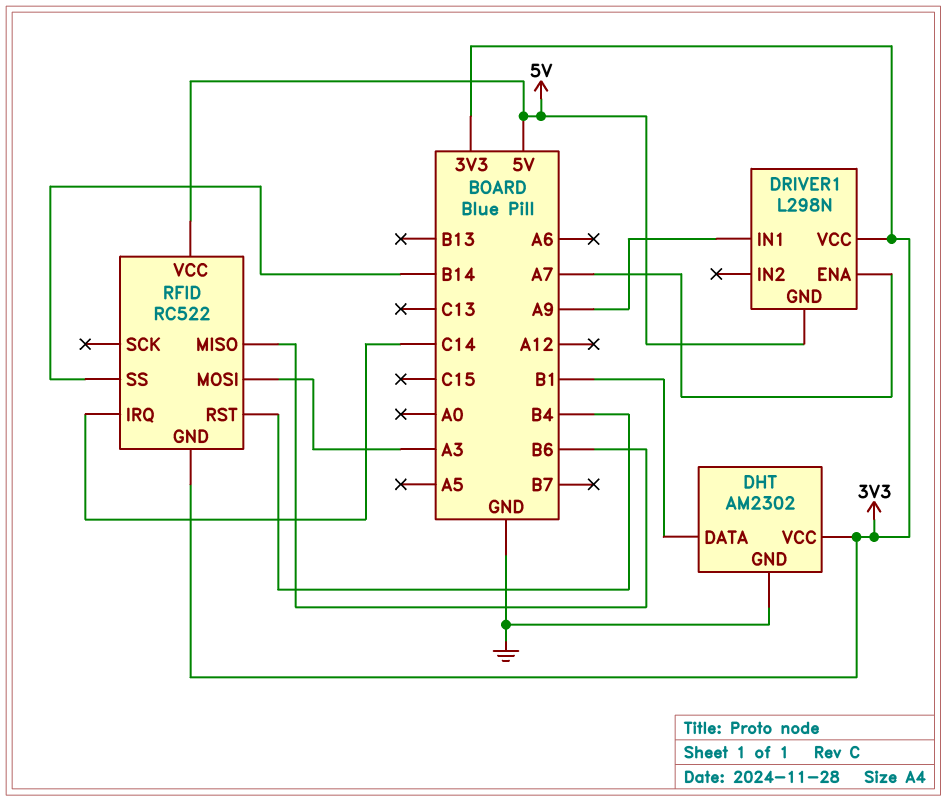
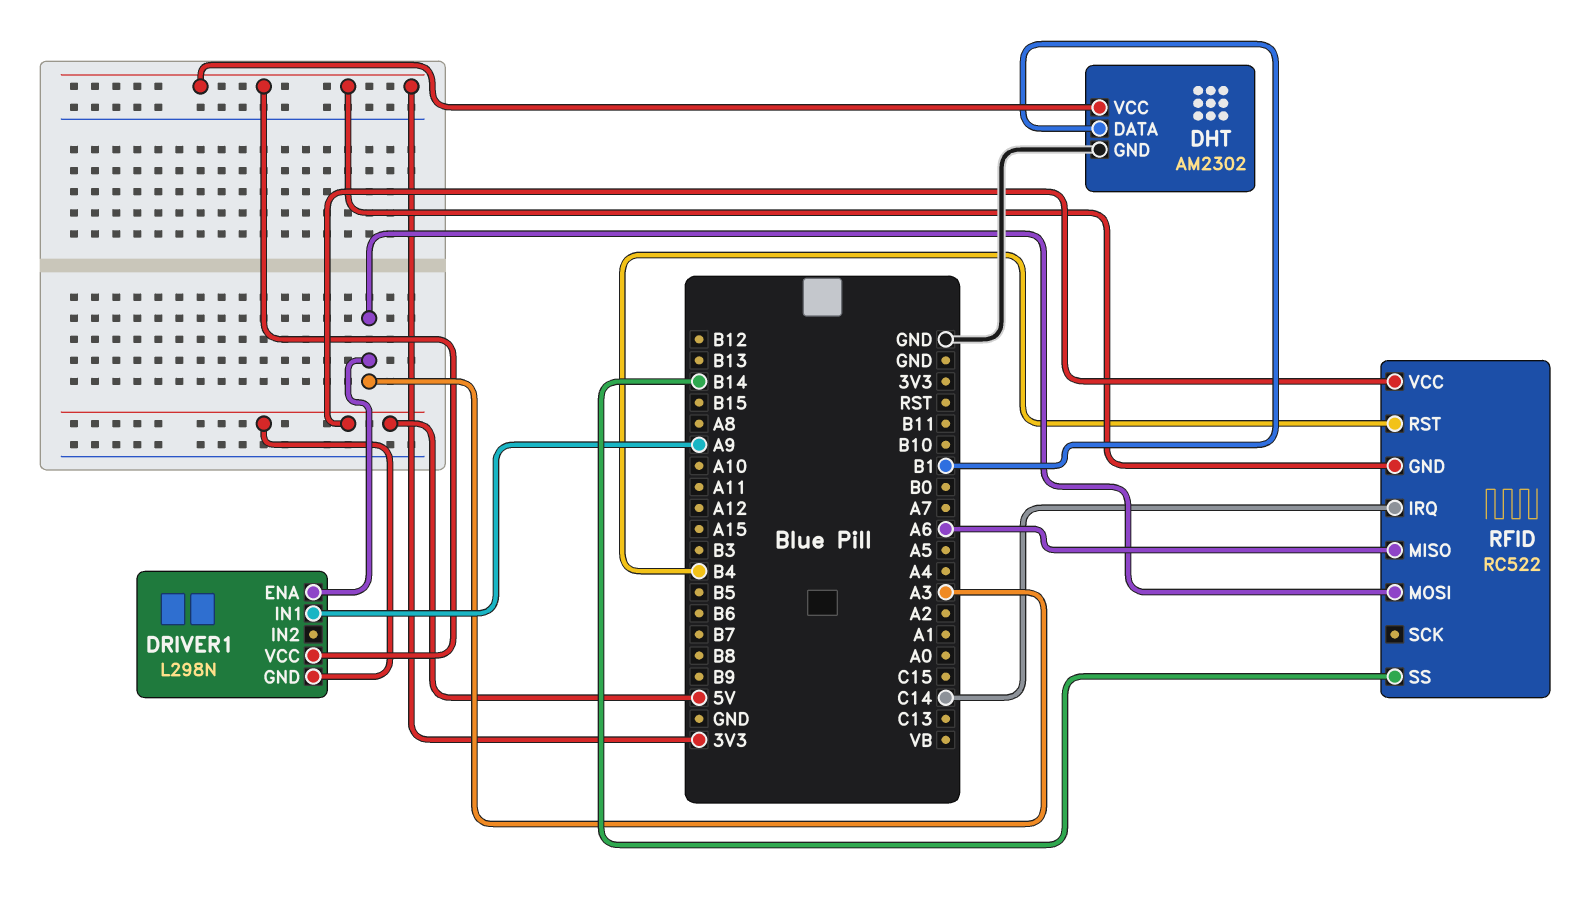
DRIVER1 pin ENA: A7 -> A3
RFID pin MISO: B6 -> A6

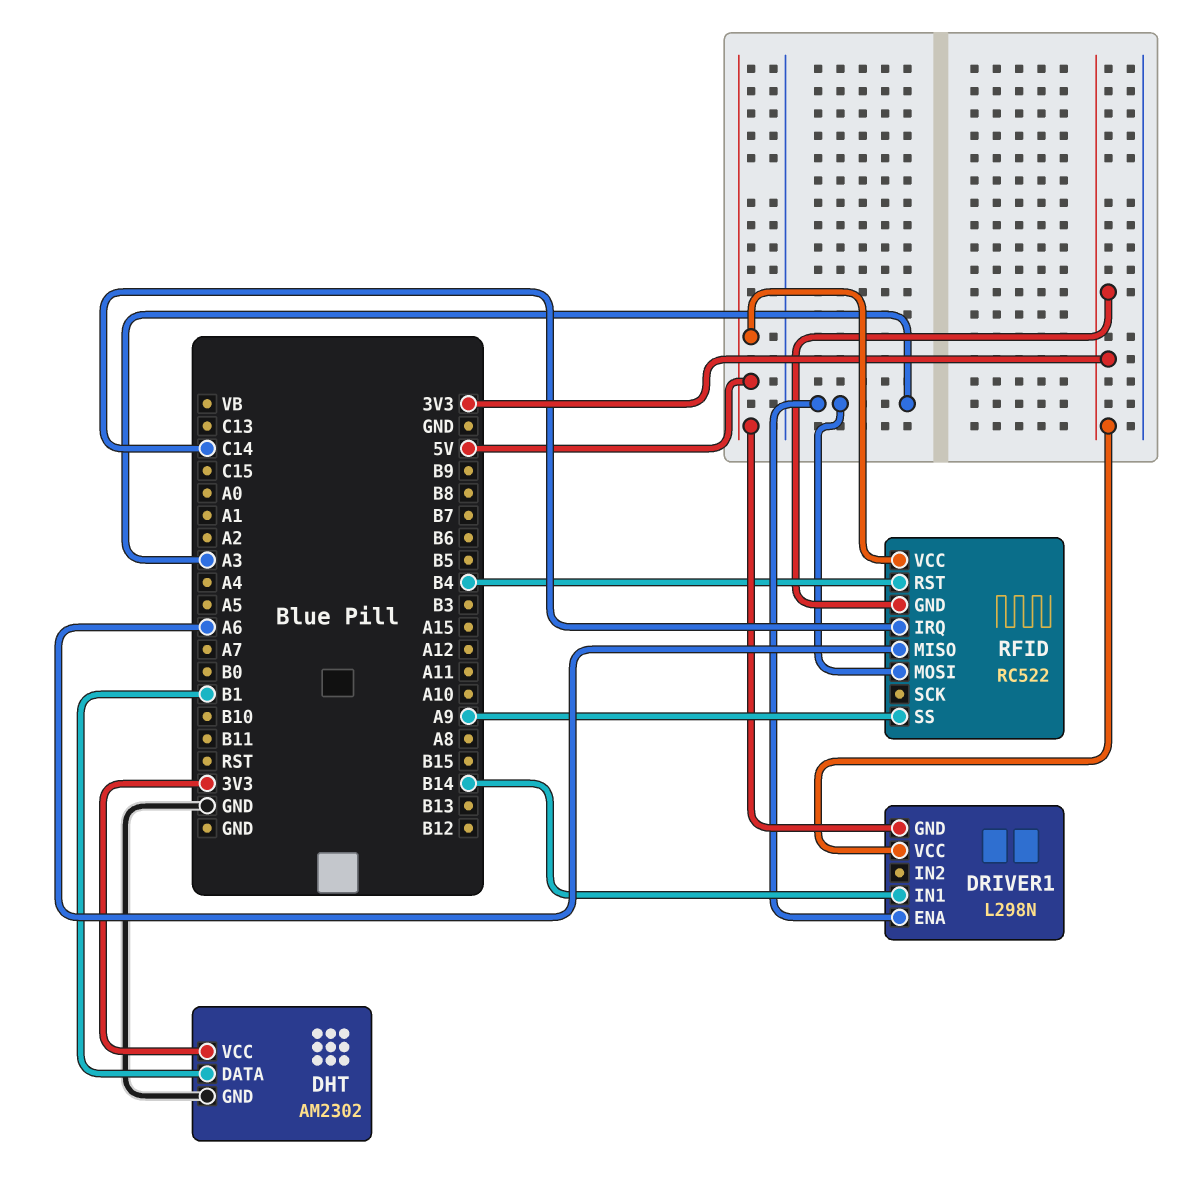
DRIVER1 pin IN1: A9 -> B14
RFID pin SS: B14 -> A9

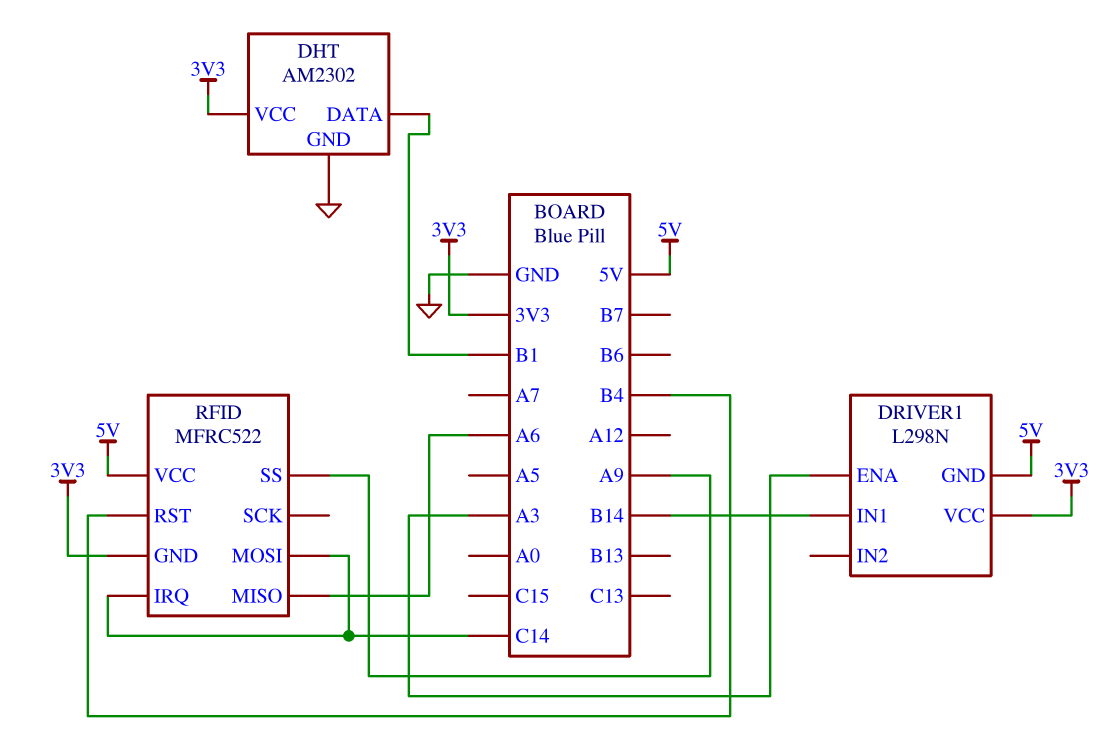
RFID: RC522 -> MFRC522
RFID pin MOSI: A3 -> C14

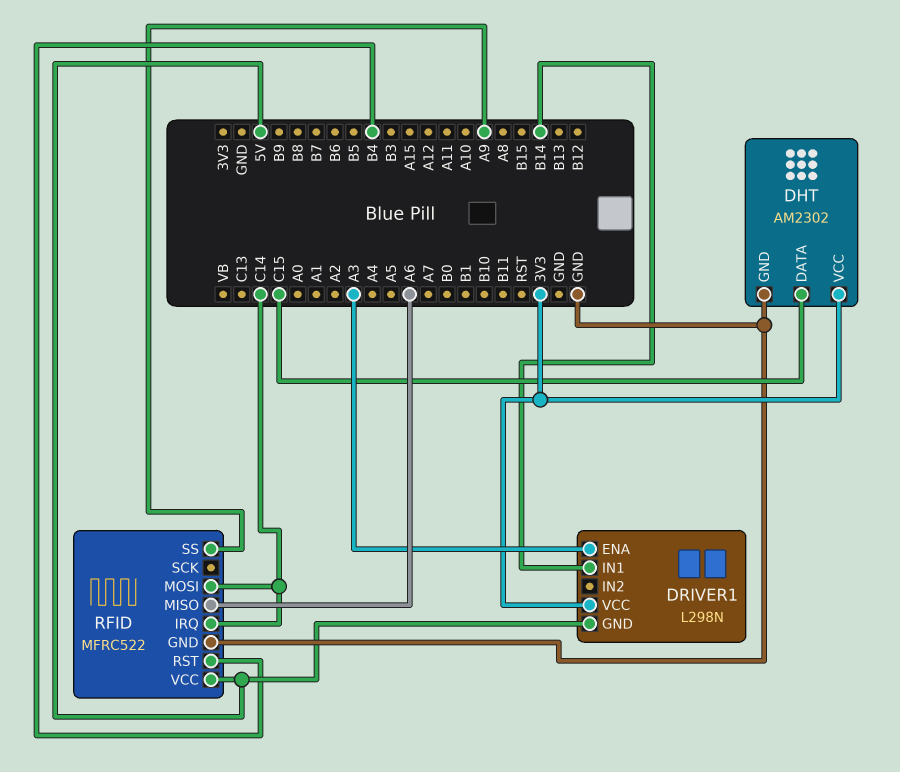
DHT pin DATA: B1 -> C15
RFID pin GND: 3V3 -> GND

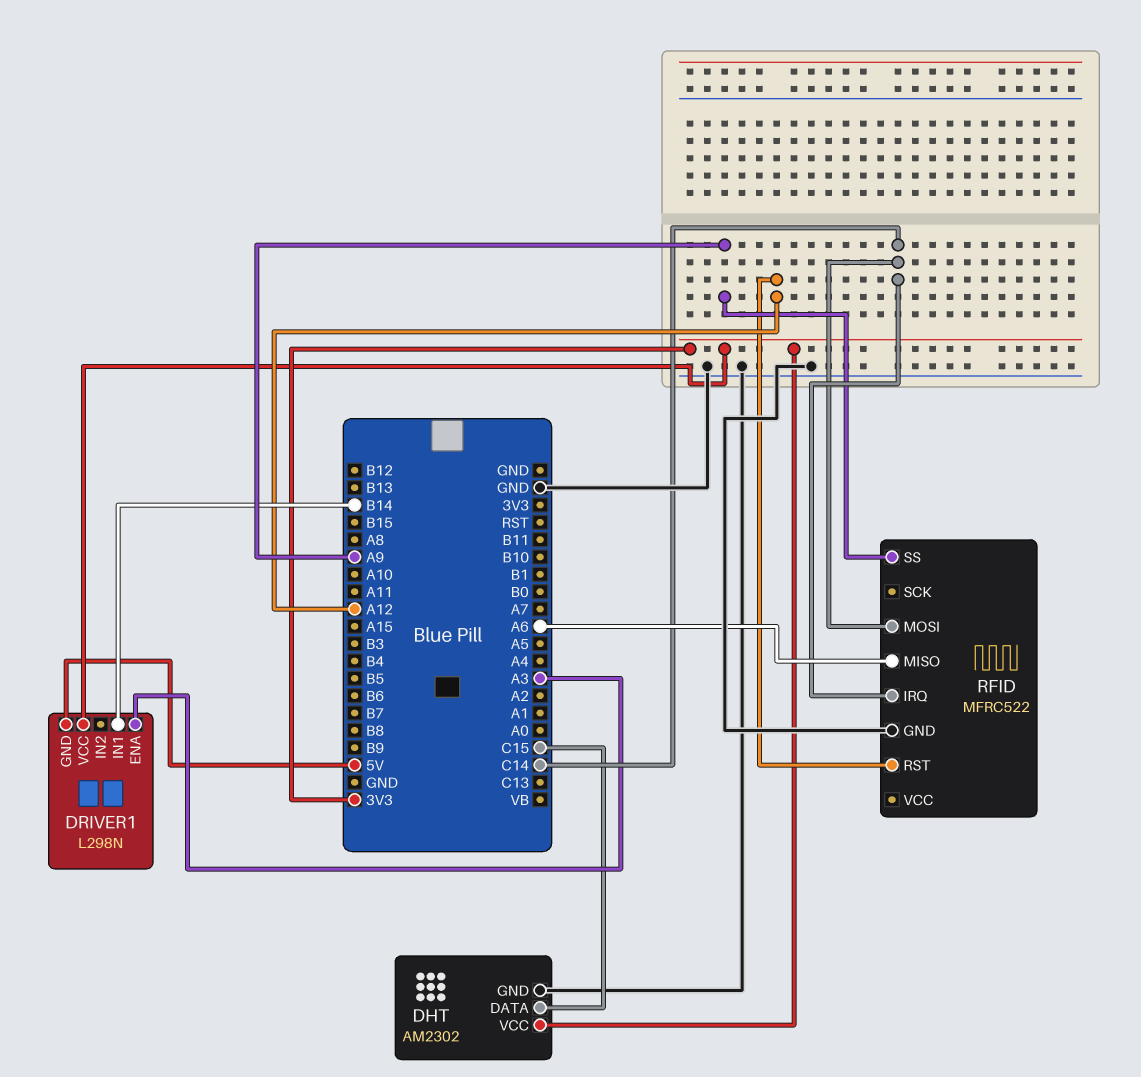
RFID pin RST: B4 -> A12
RFID pin VCC: 5V -> none

